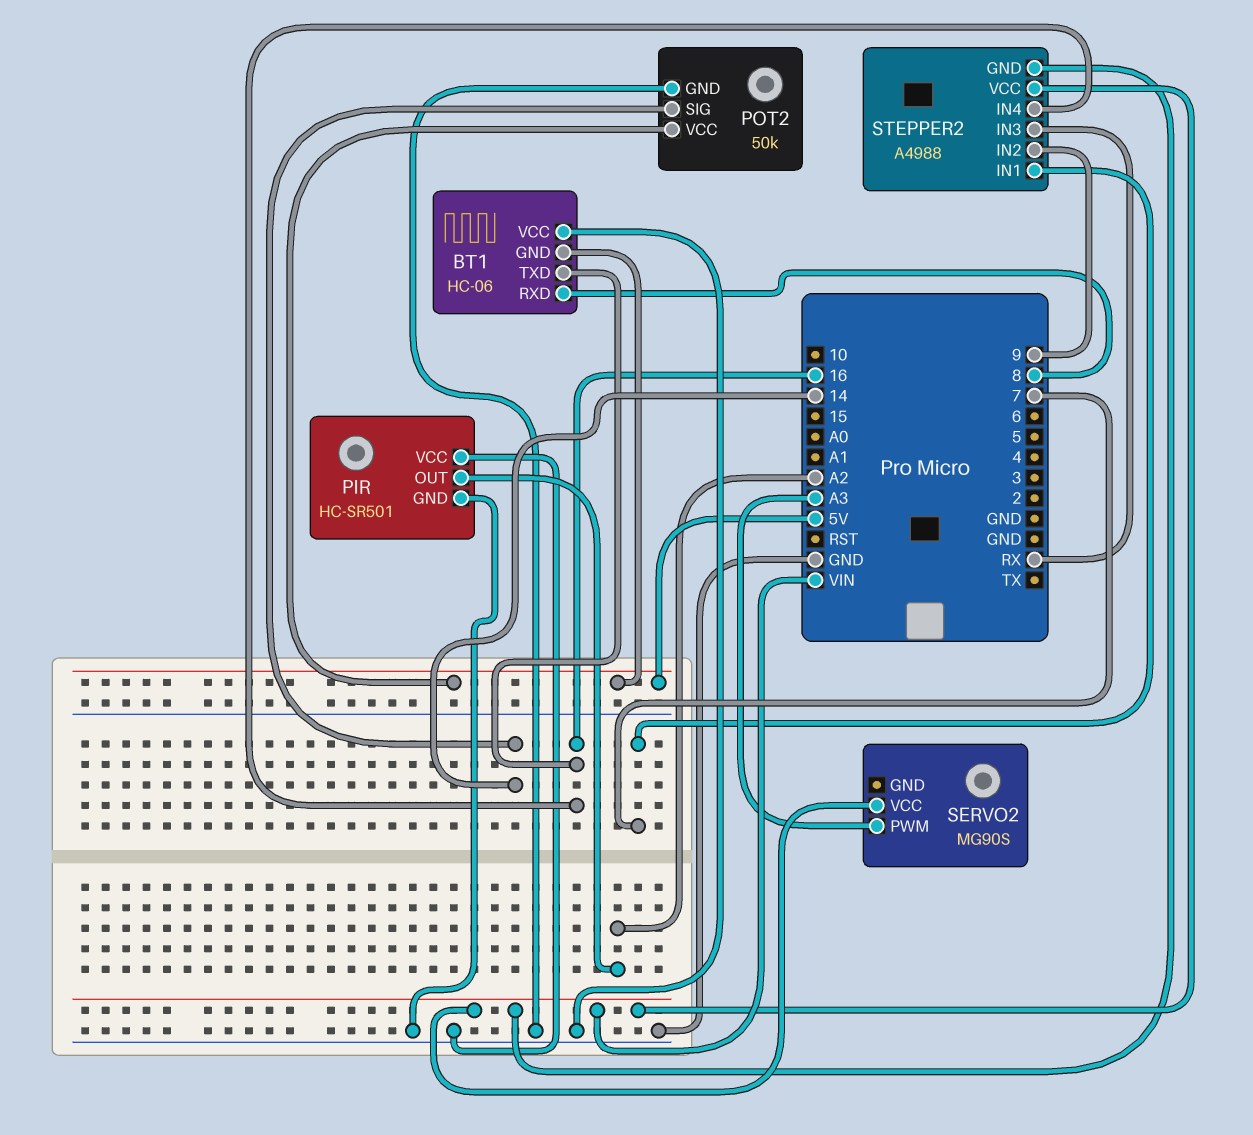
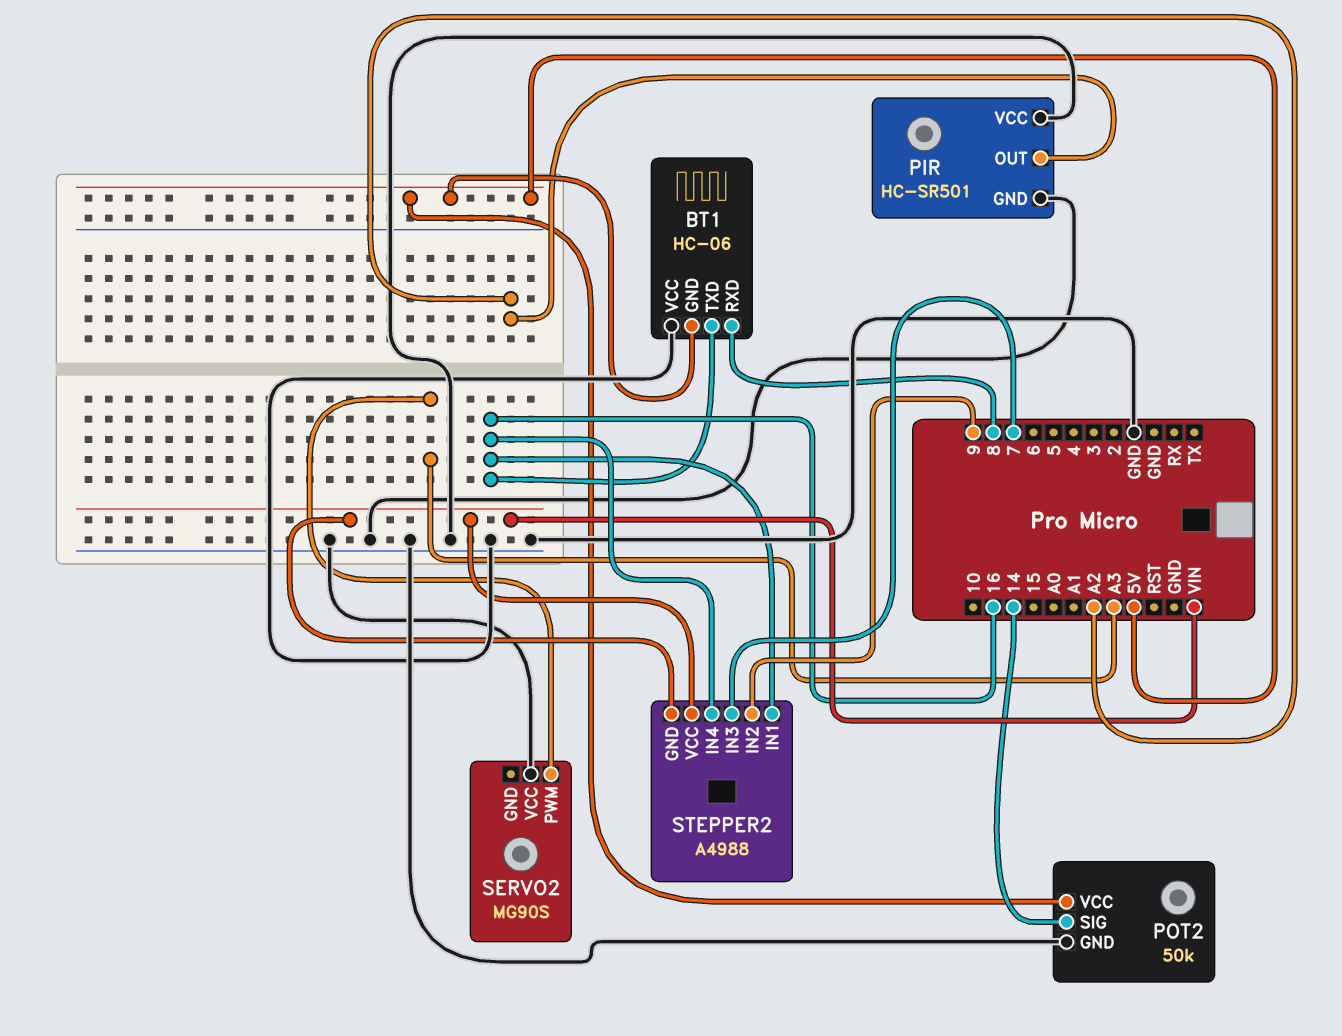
SERVO2 pin VCC: VIN -> GND
STEPPER2 pin IN1: 7 -> 16
STEPPER2 pin IN3: RX -> 7

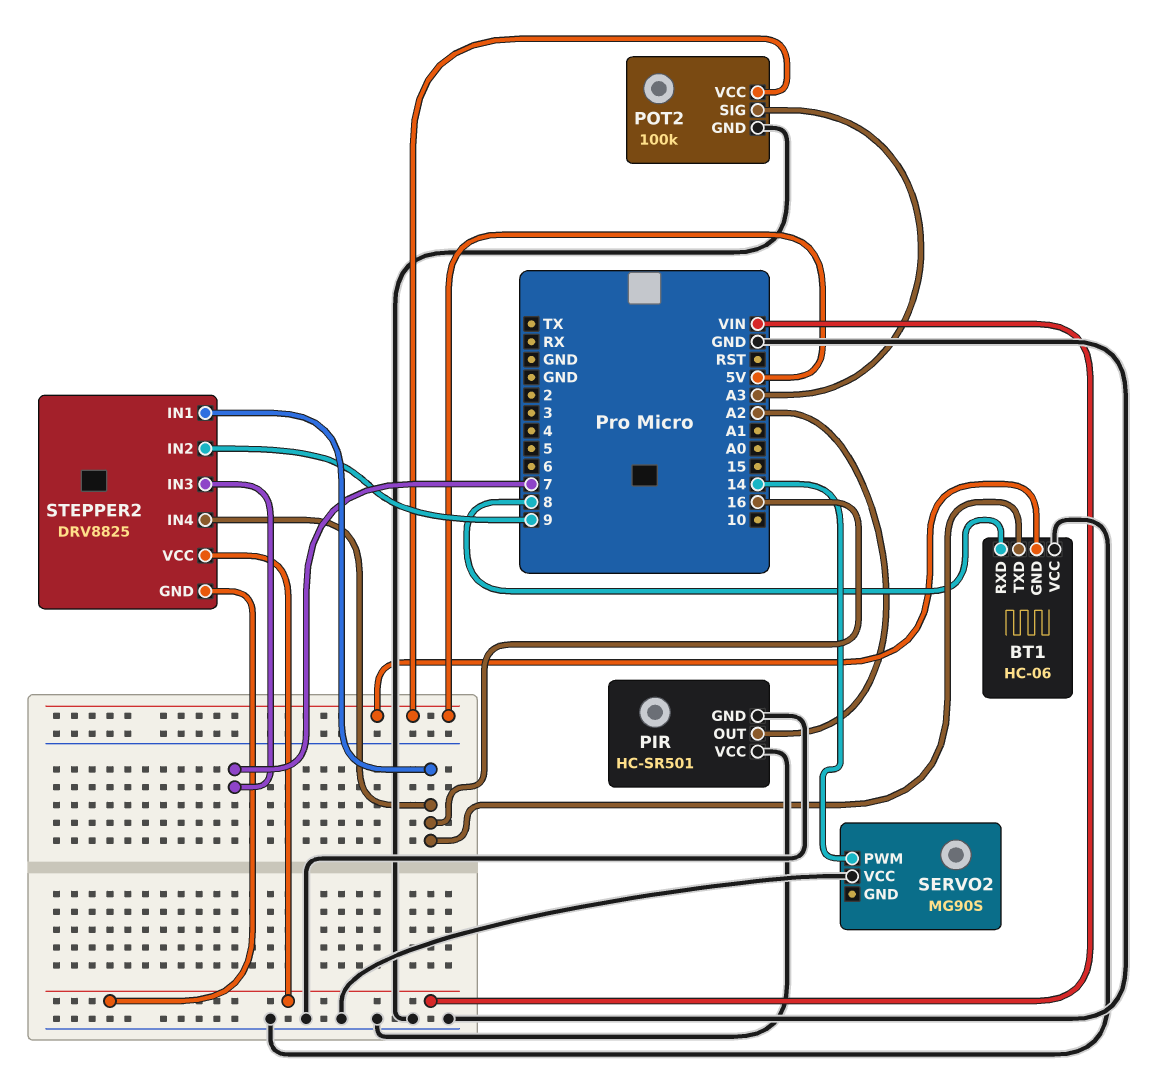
POT2: 50k -> 100k
POT2 pin SIG: 14 -> A3
SERVO2 pin PWM: A3 -> 14
STEPPER2: A4988 -> DRV8825

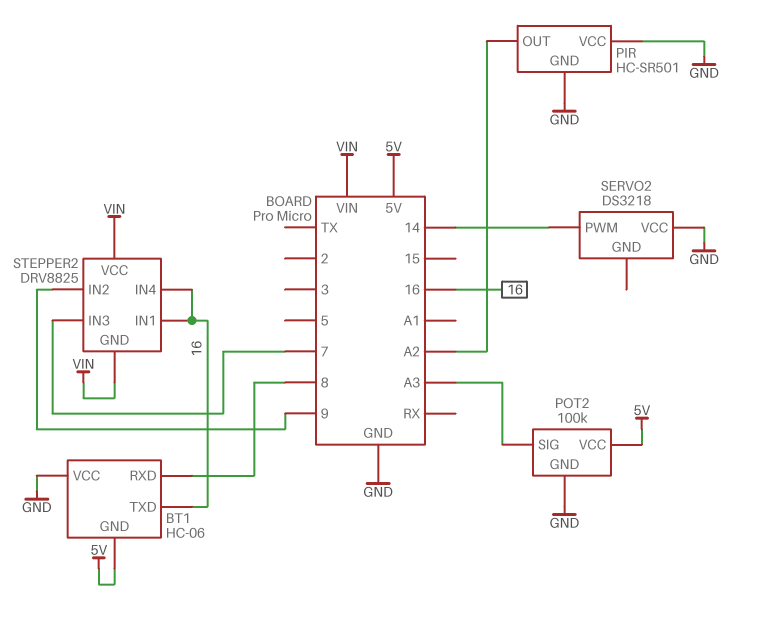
SERVO2: MG90S -> DS3218

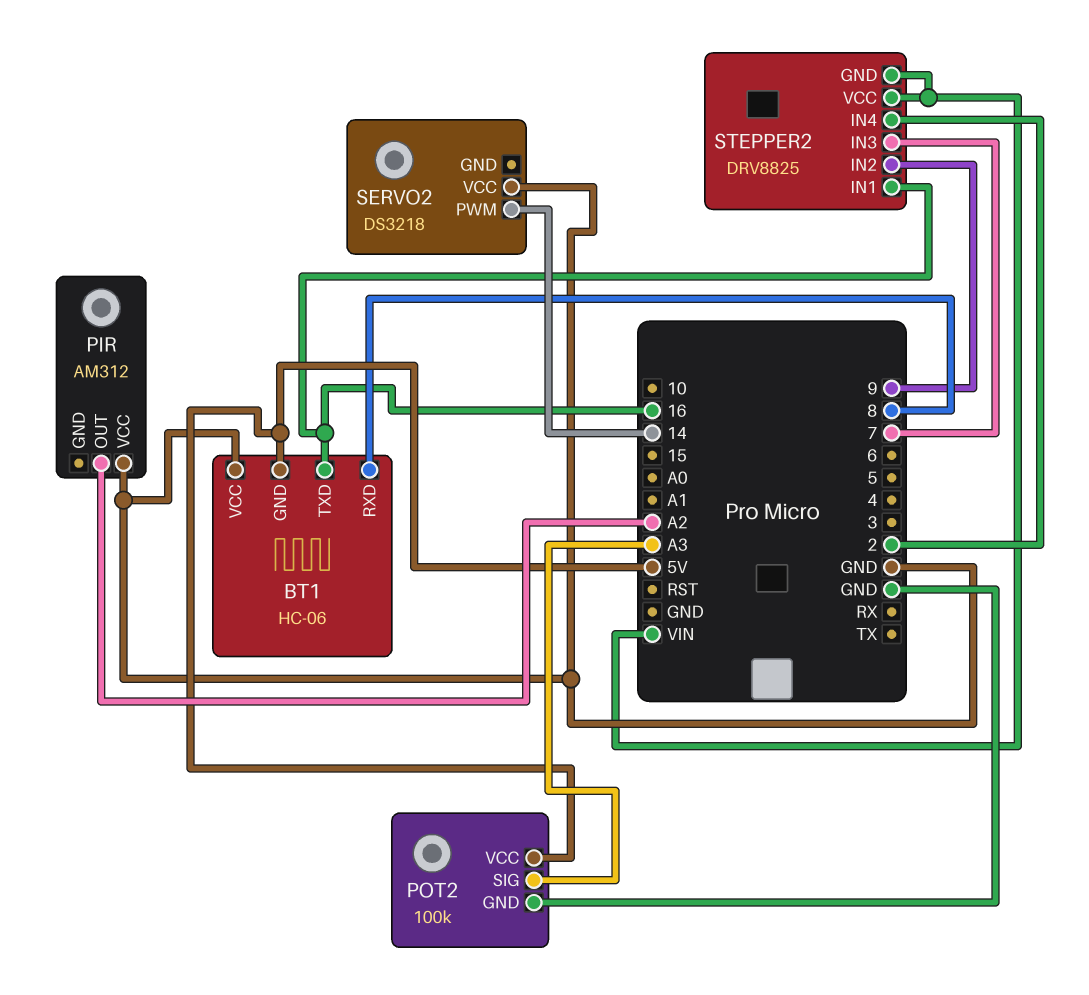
PIR: HC-SR501 -> AM312
PIR pin GND: GND -> none
STEPPER2 pin IN4: 16 -> 2

